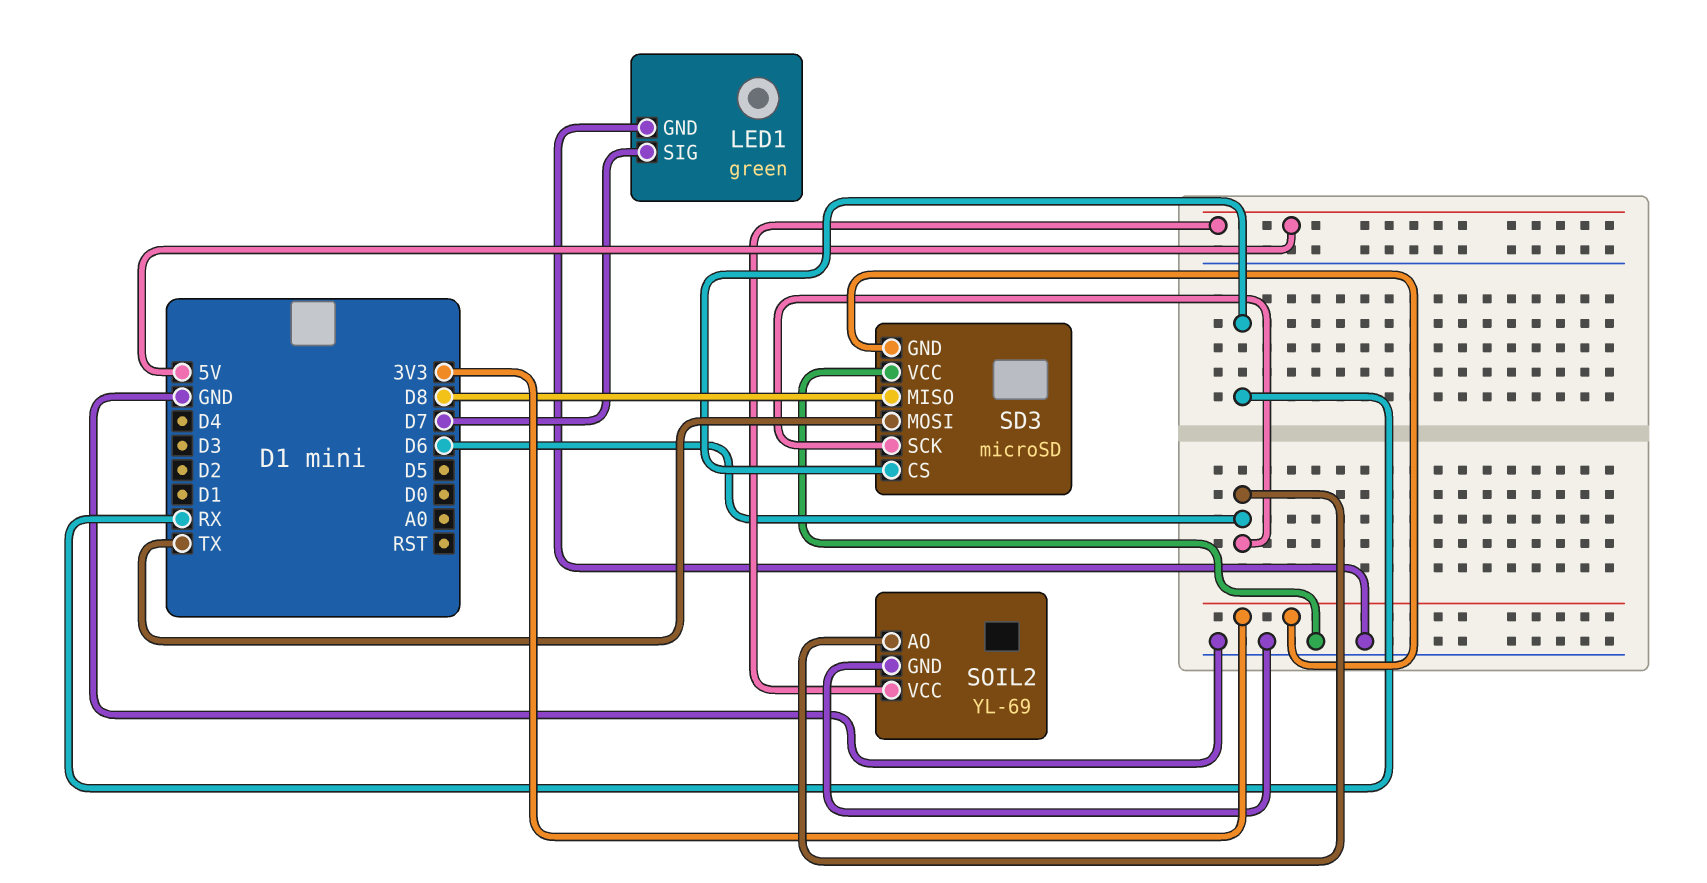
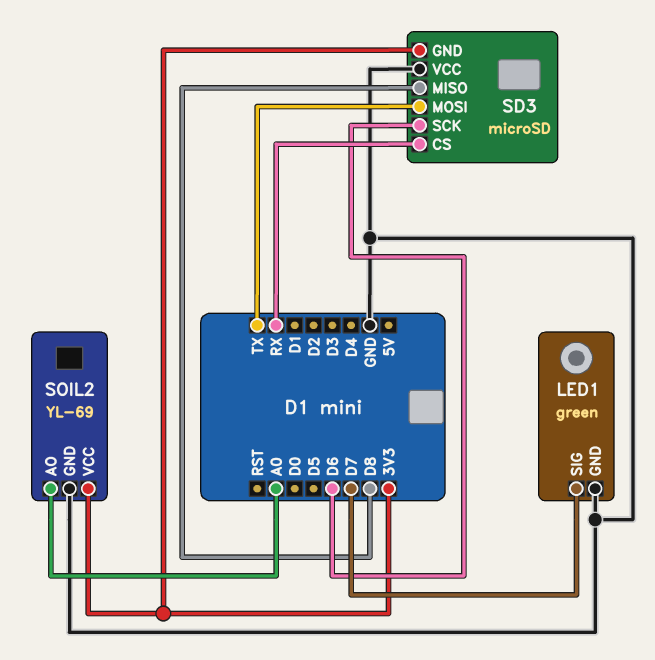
SOIL2 pin AO: D6 -> A0
SOIL2 pin VCC: 5V -> 3V3

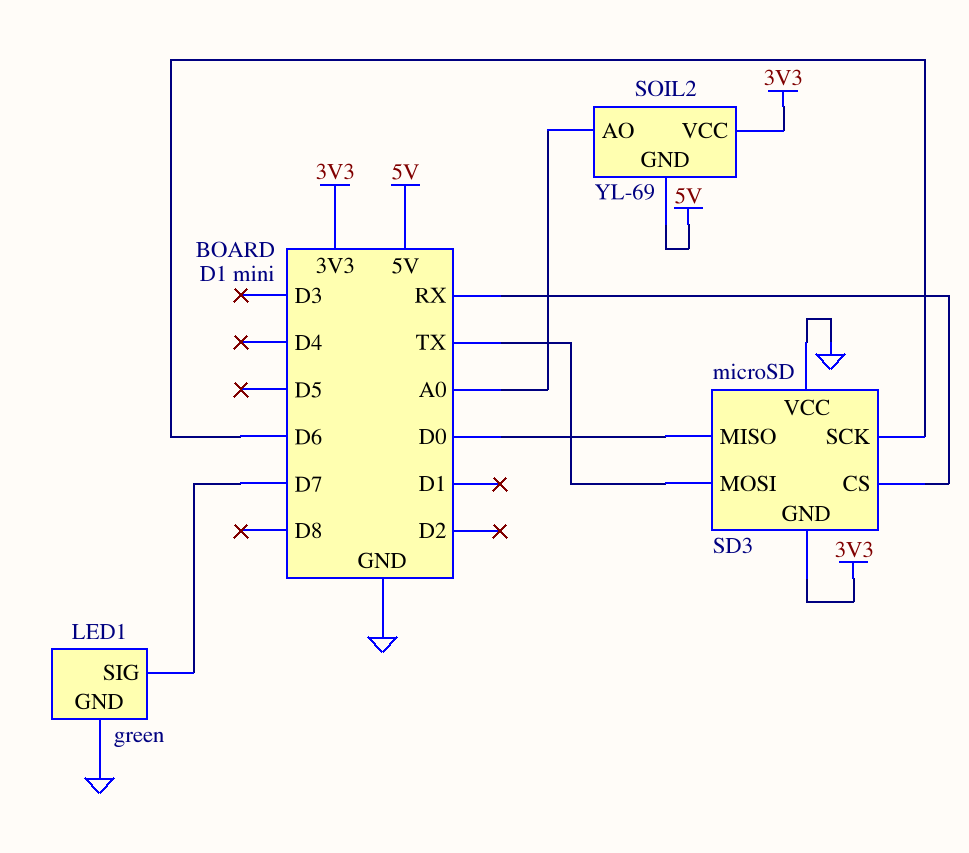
SD3 pin MISO: D8 -> D0
SOIL2 pin GND: GND -> 5V

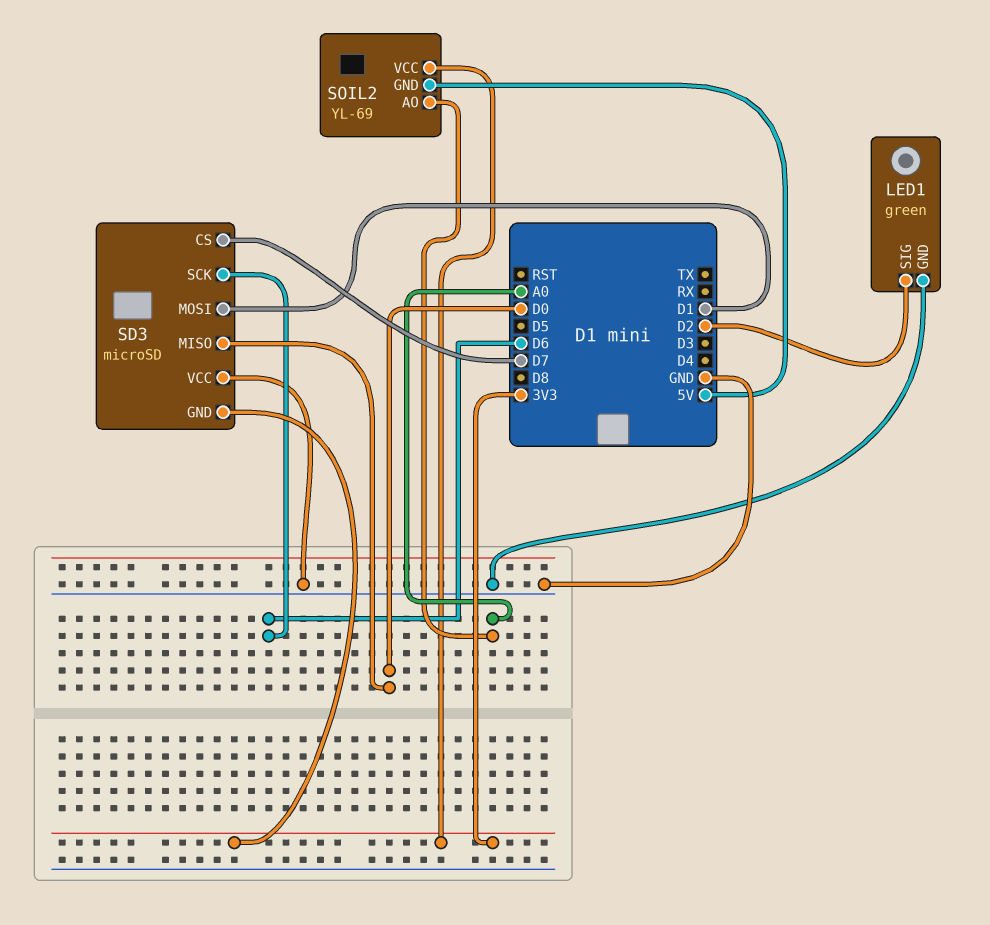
LED1 pin SIG: D7 -> D2
SD3 pin CS: RX -> D7
SD3 pin MOSI: TX -> D1

